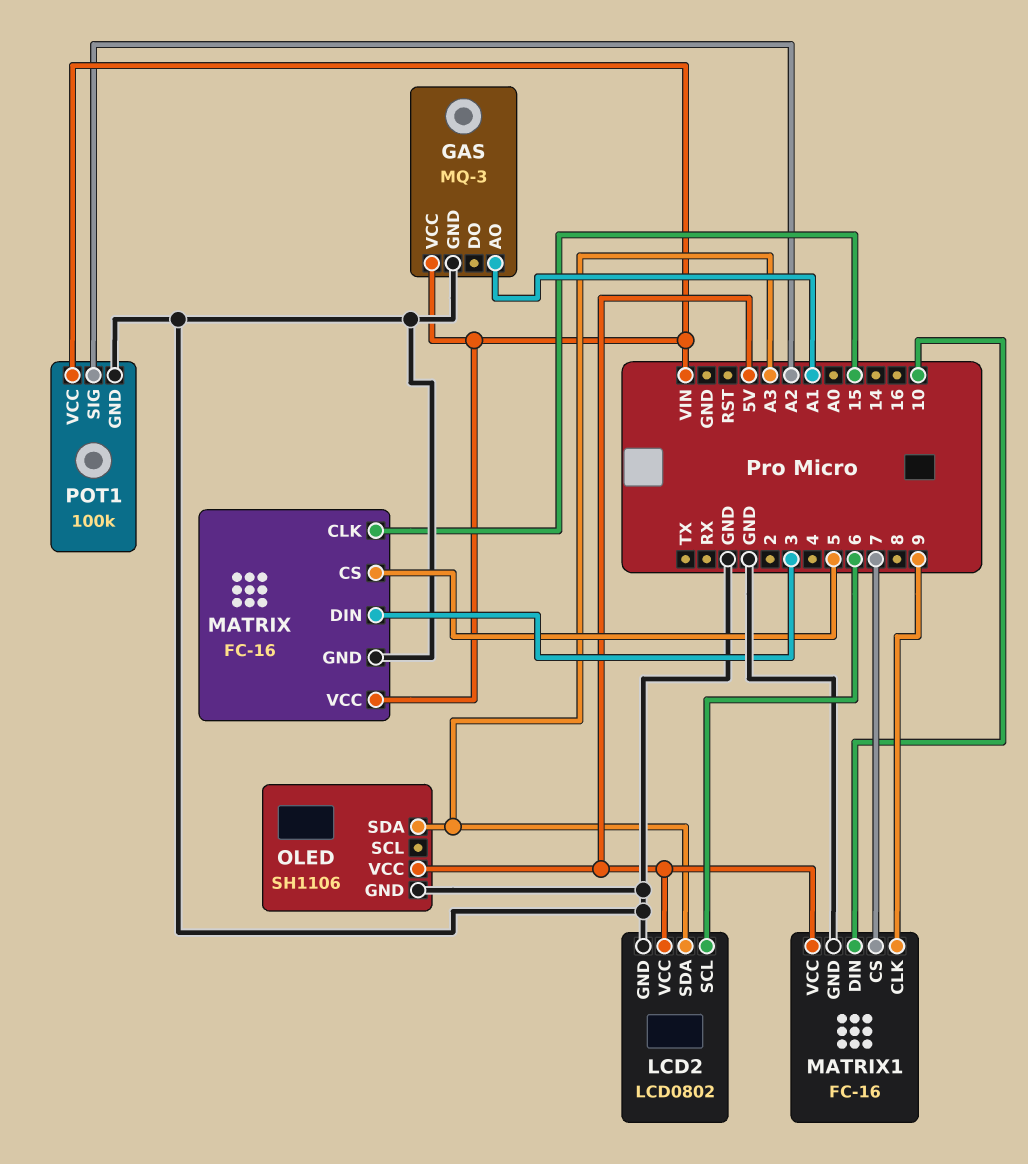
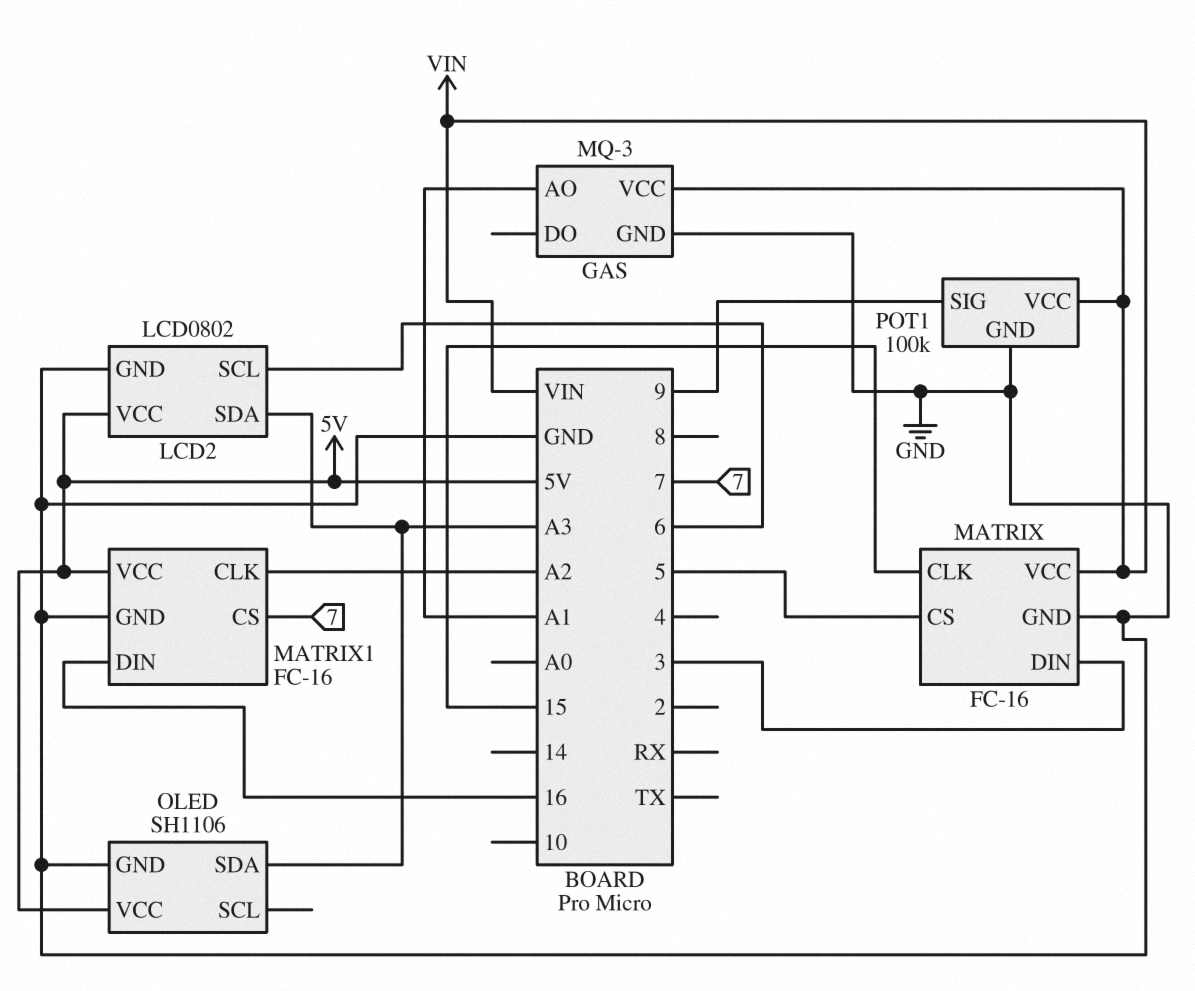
MATRIX1 pin CLK: 9 -> A2
MATRIX1 pin DIN: 10 -> 16
POT1 pin SIG: A2 -> 9

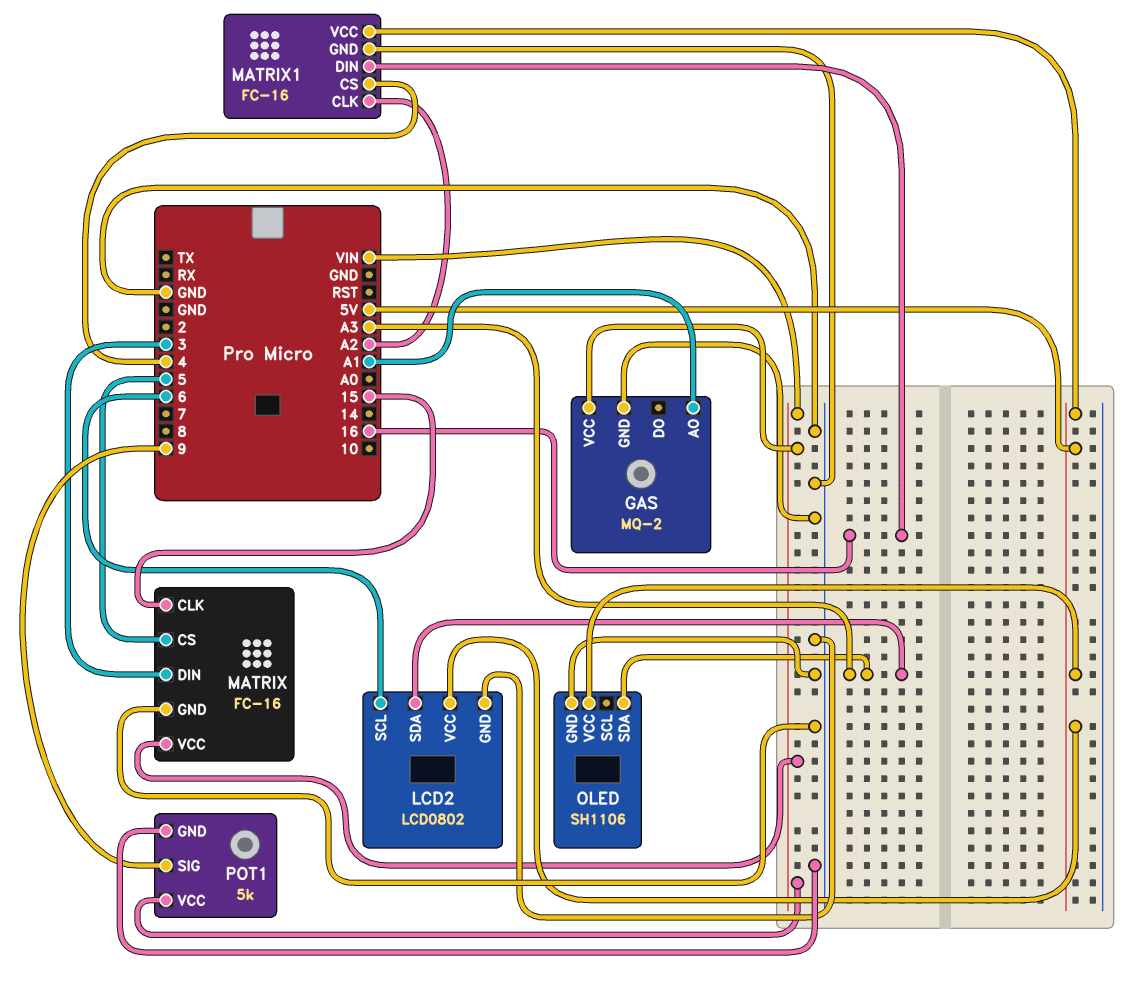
GAS: MQ-3 -> MQ-2
MATRIX1 pin CS: 7 -> 4
POT1: 100k -> 5k

